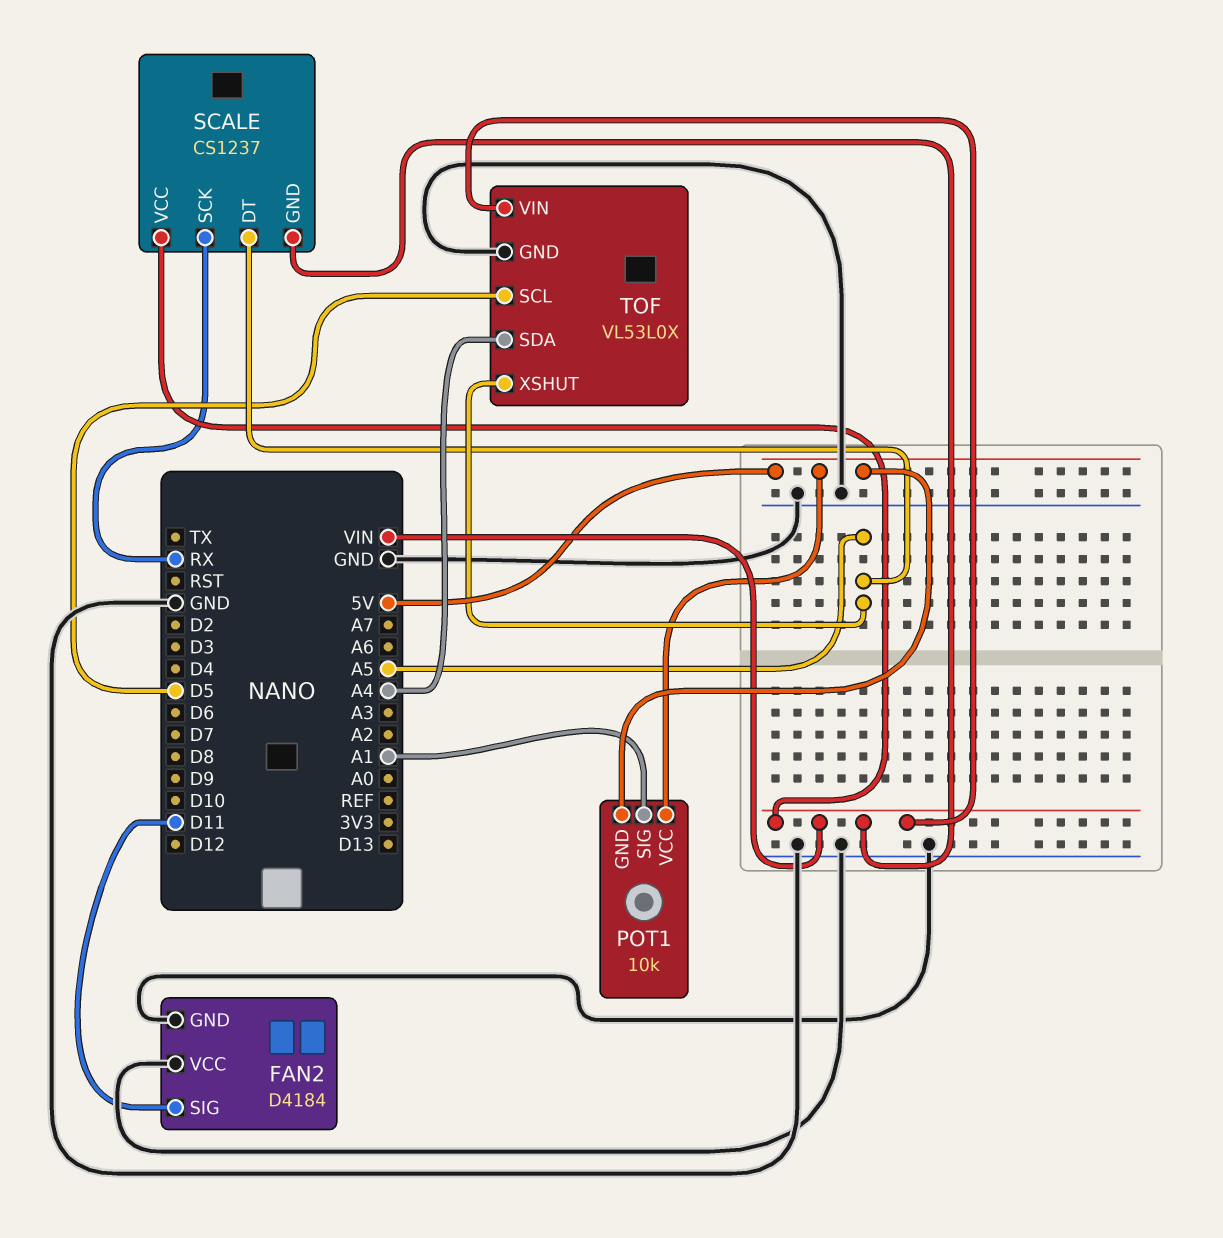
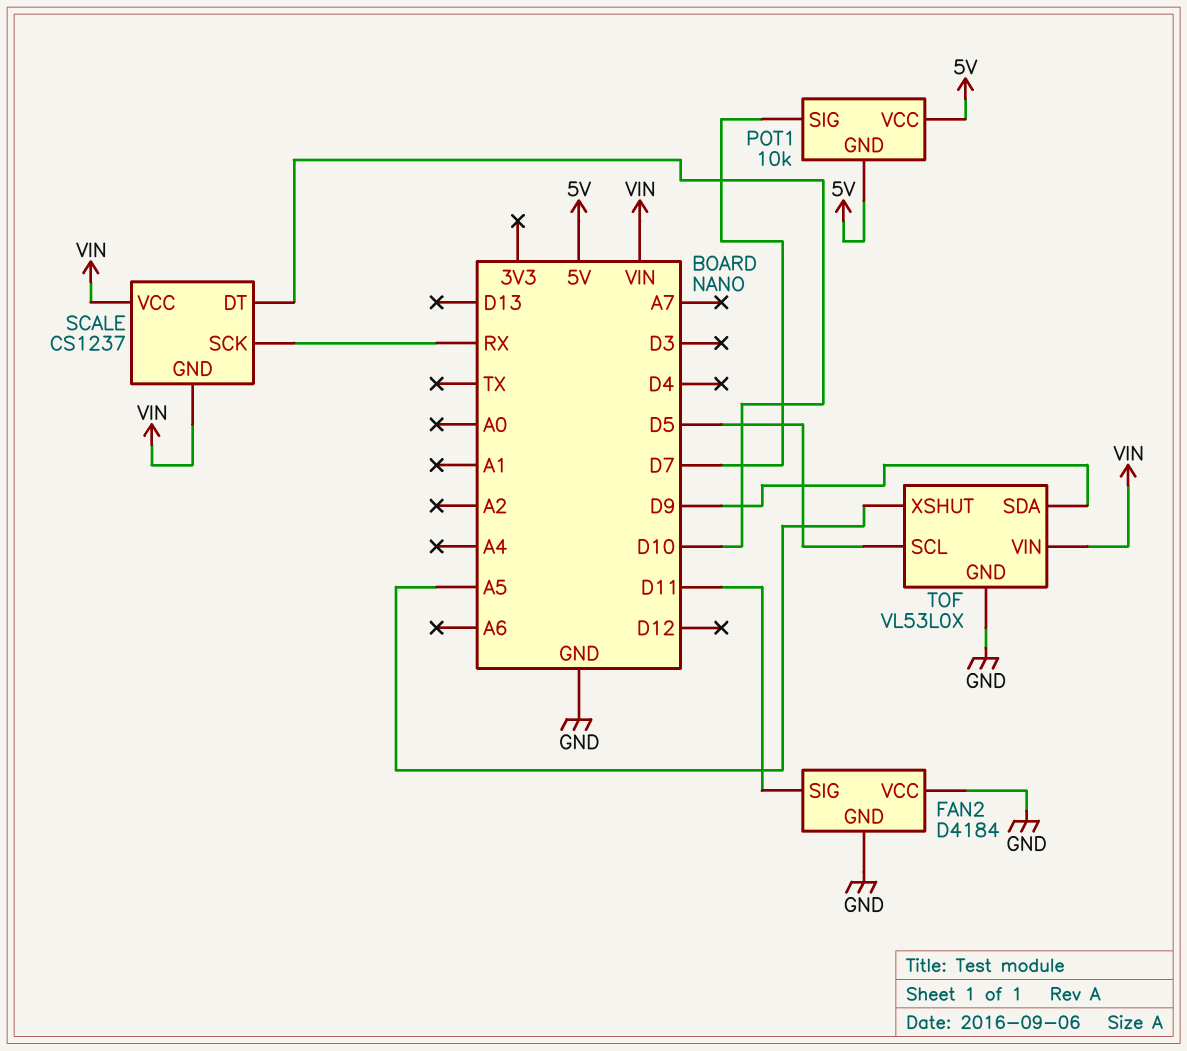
POT1 pin SIG: A1 -> D7
SCALE pin DT: A5 -> D10
TOF pin SDA: A4 -> D9

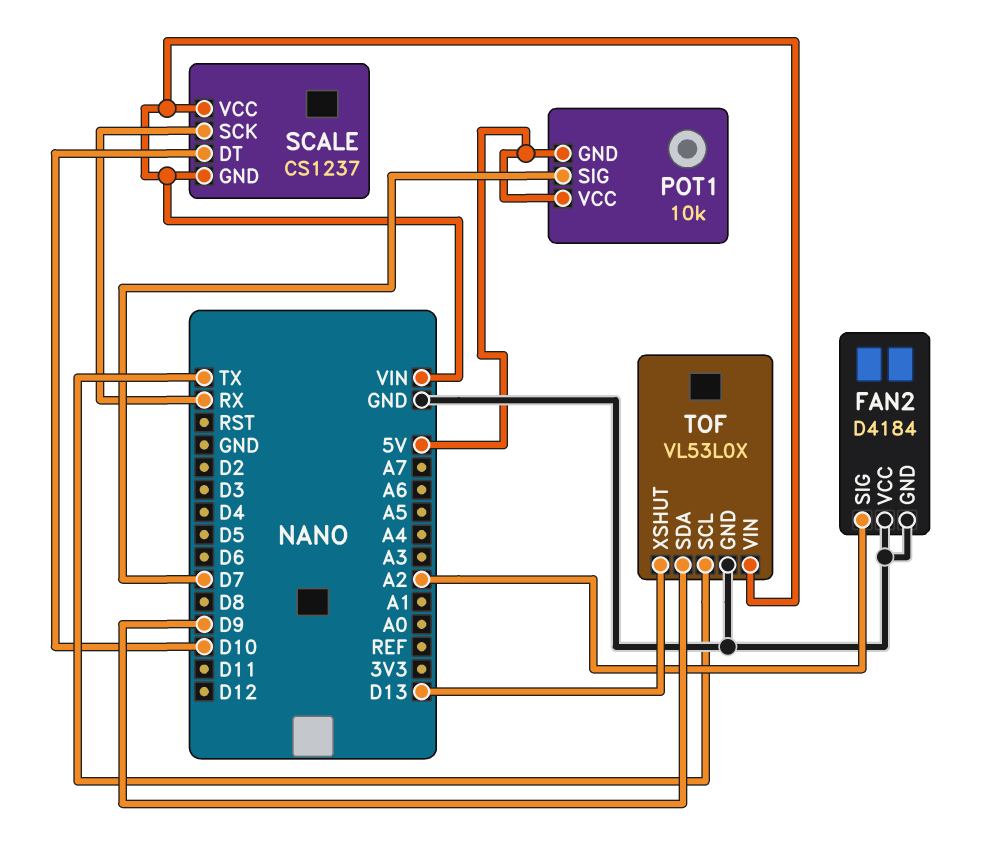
FAN2 pin SIG: D11 -> A2
TOF pin SCL: D5 -> TX
TOF pin XSHUT: A5 -> D13

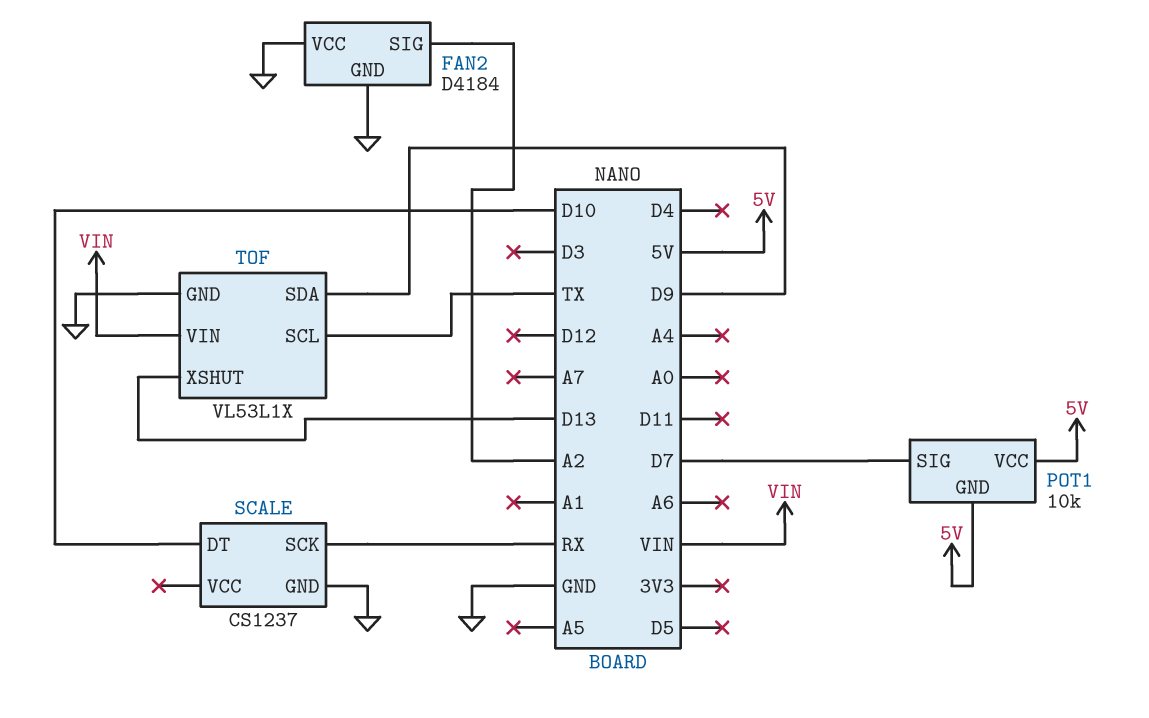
SCALE pin GND: VIN -> GND
SCALE pin VCC: VIN -> none
TOF: VL53L0X -> VL53L1X

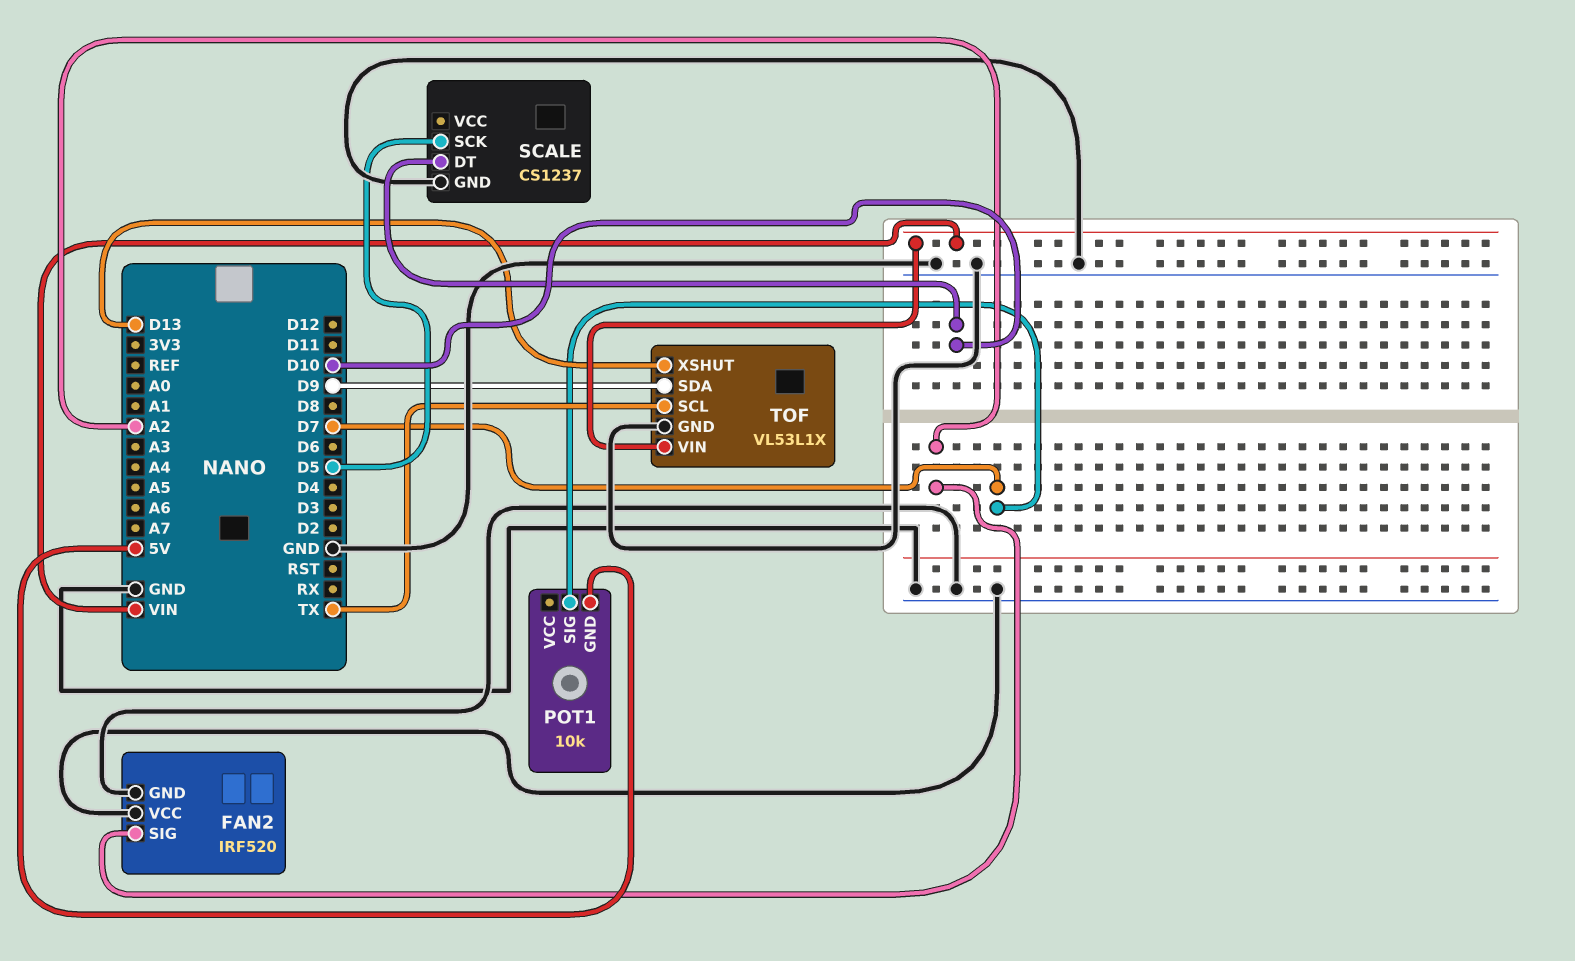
FAN2: D4184 -> IRF520
POT1 pin VCC: 5V -> none
SCALE pin SCK: RX -> D5

